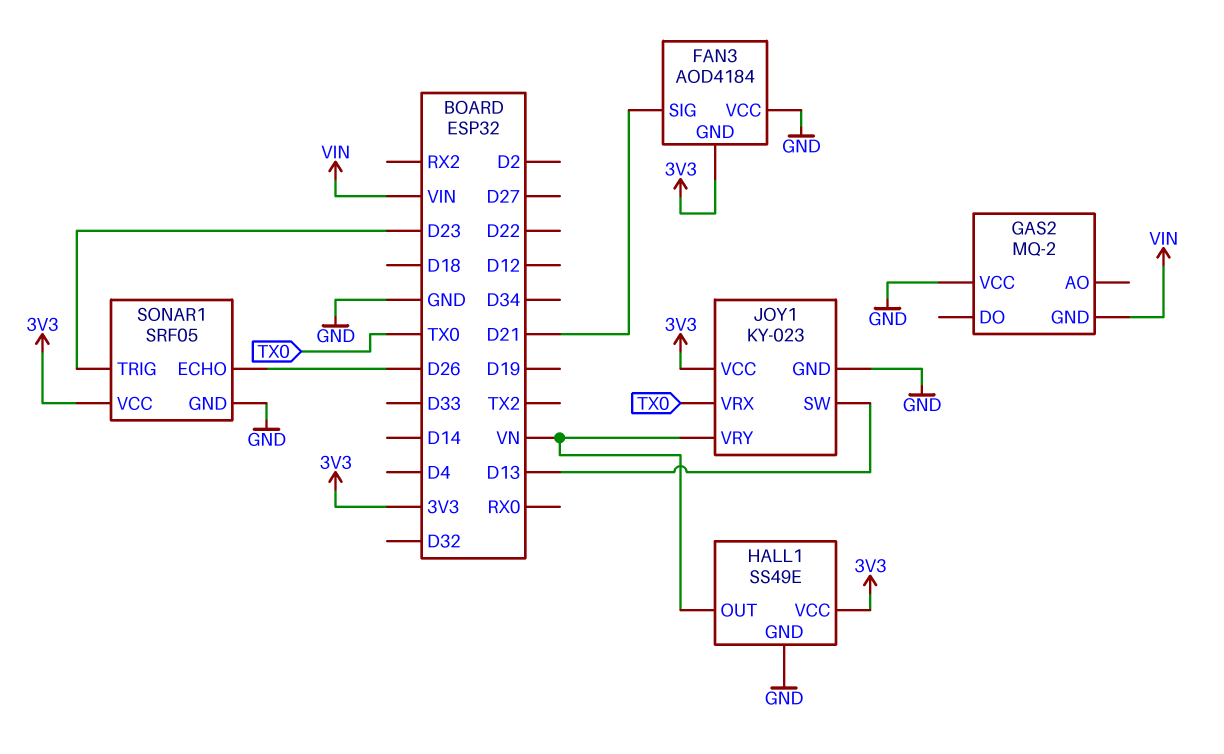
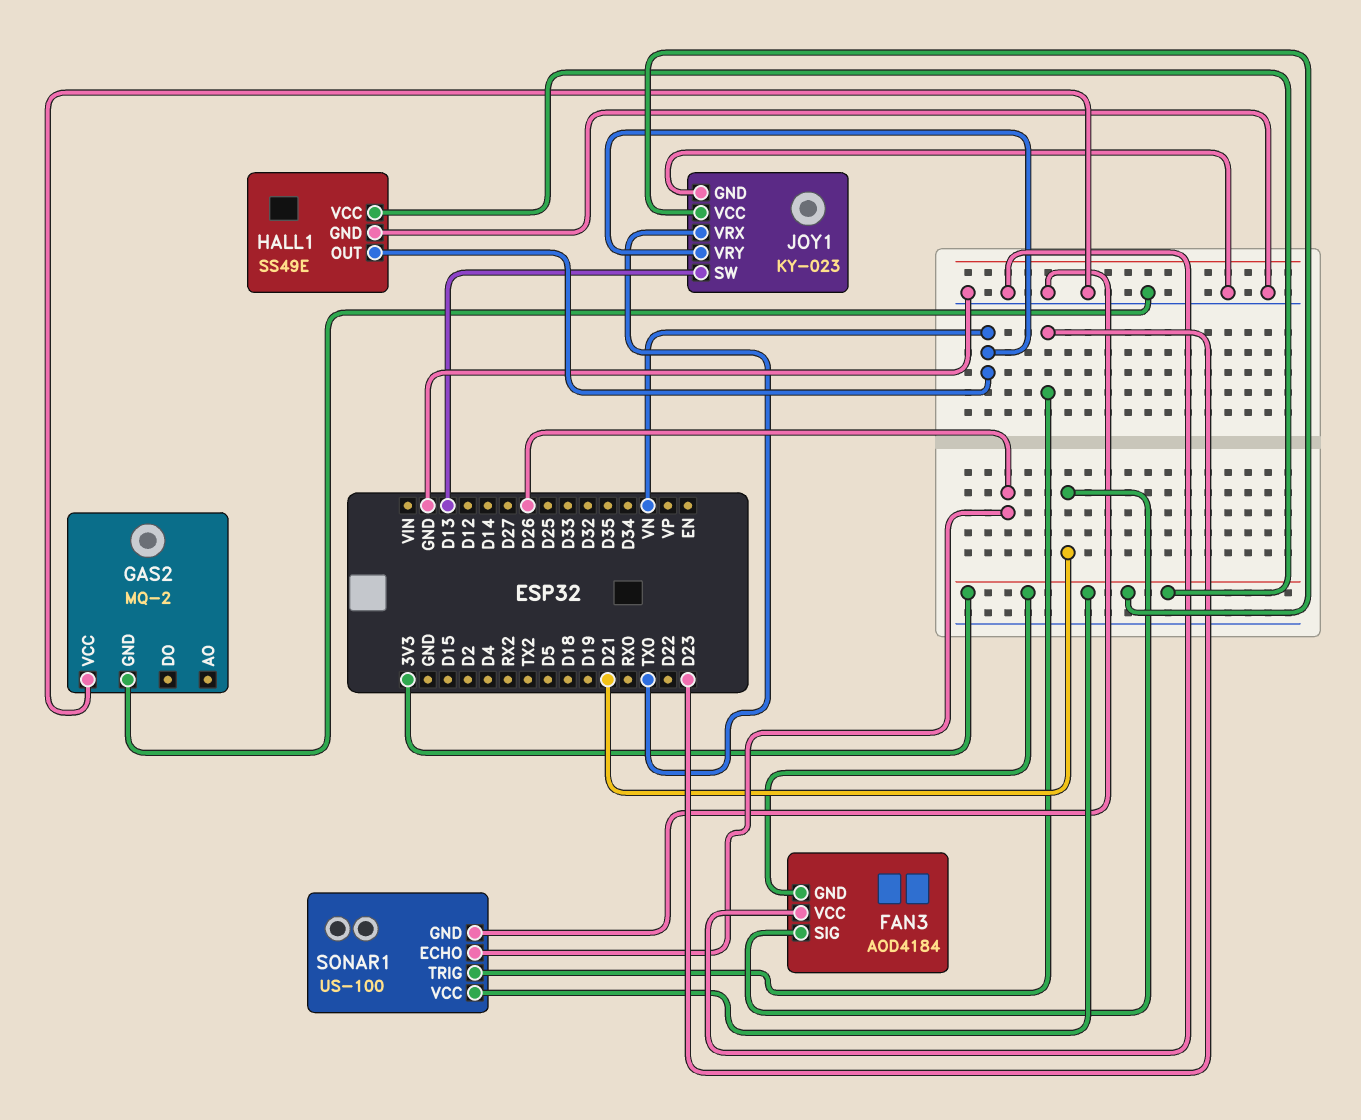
GAS2 pin GND: VIN -> GND
SONAR1: SRF05 -> US-100

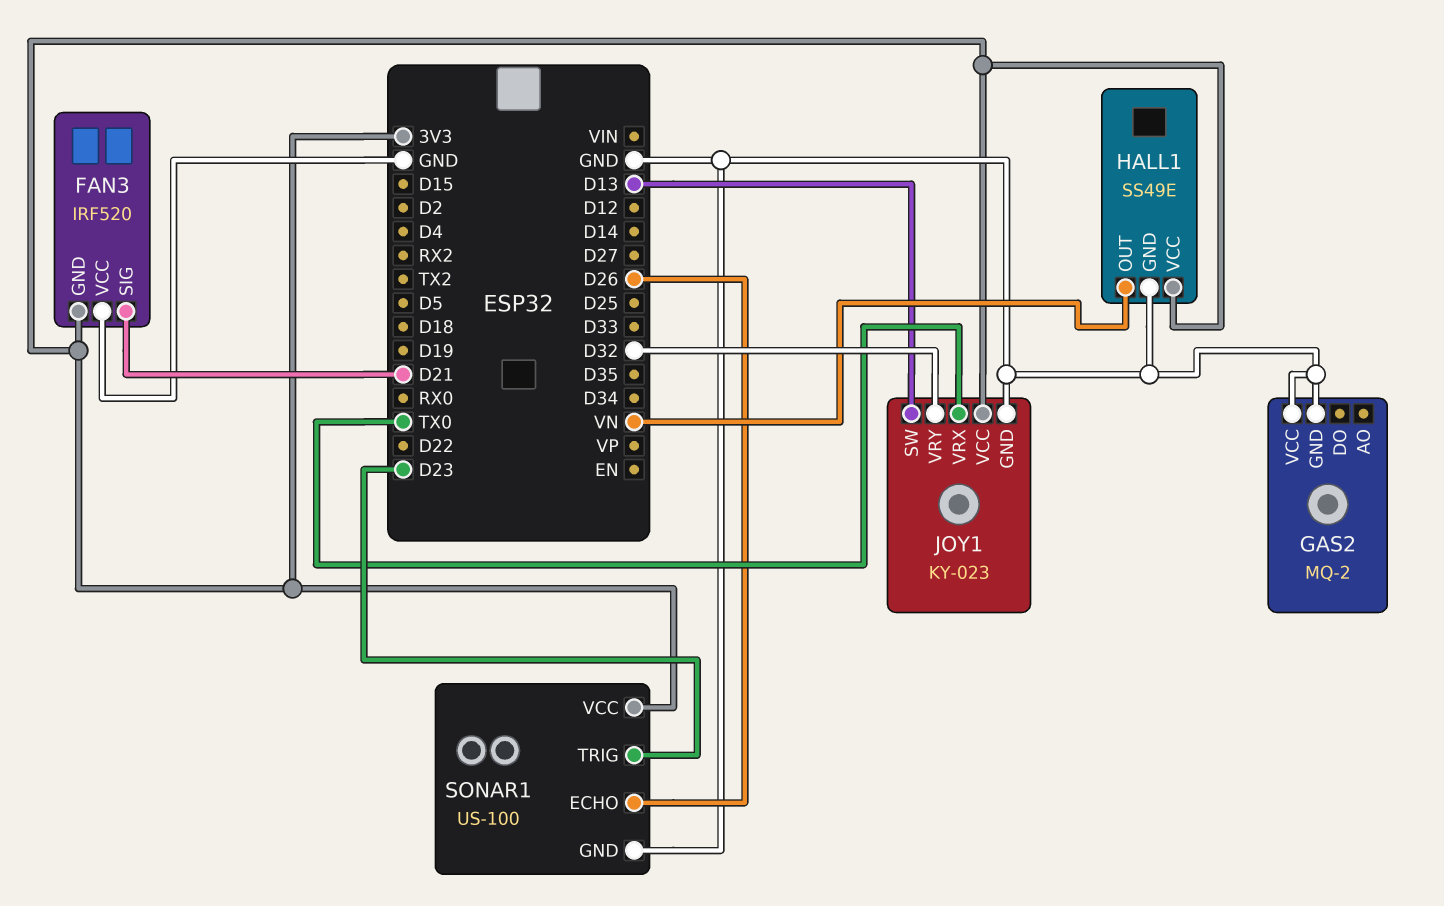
FAN3: AOD4184 -> IRF520
JOY1 pin VRY: VN -> D32

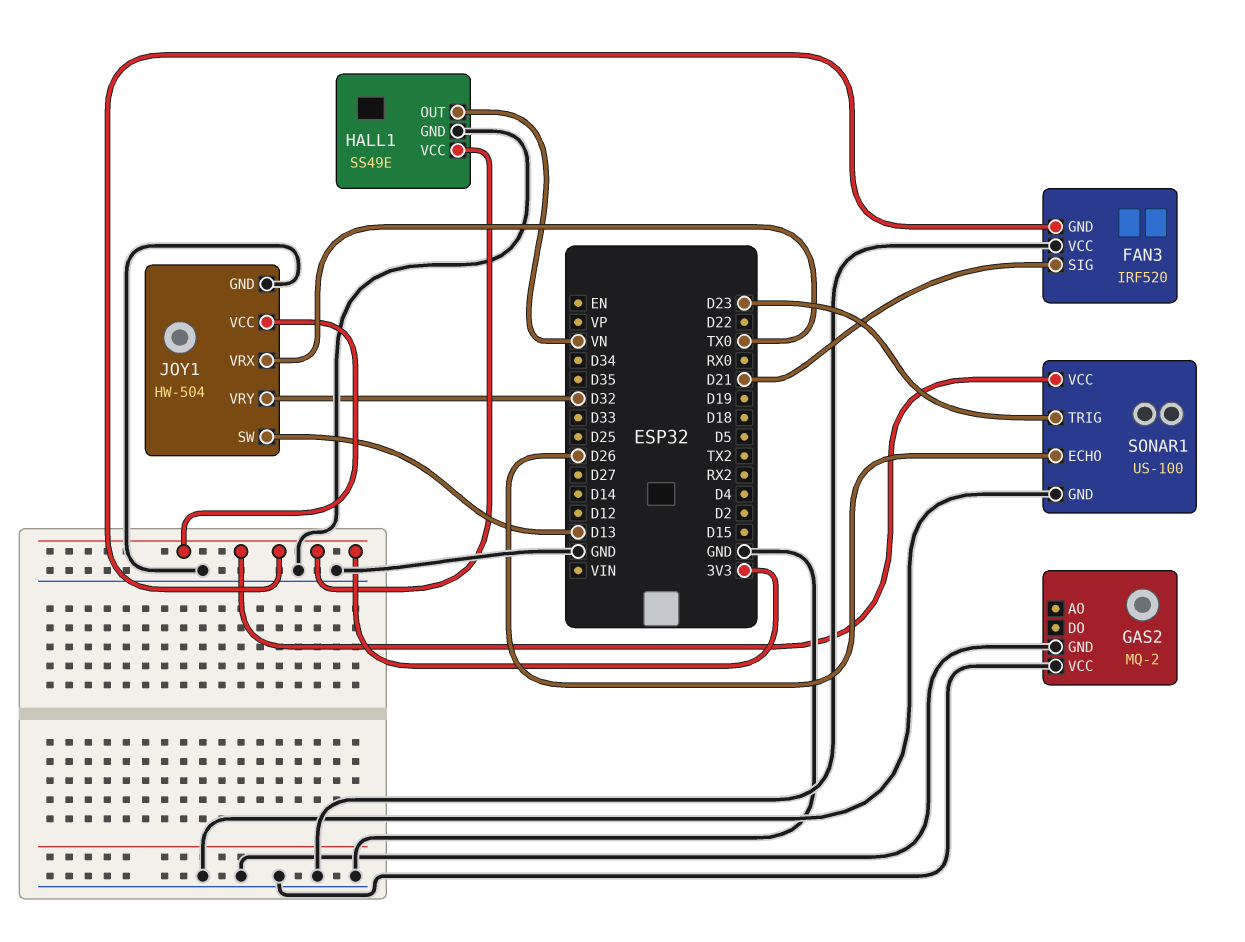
JOY1: KY-023 -> HW-504

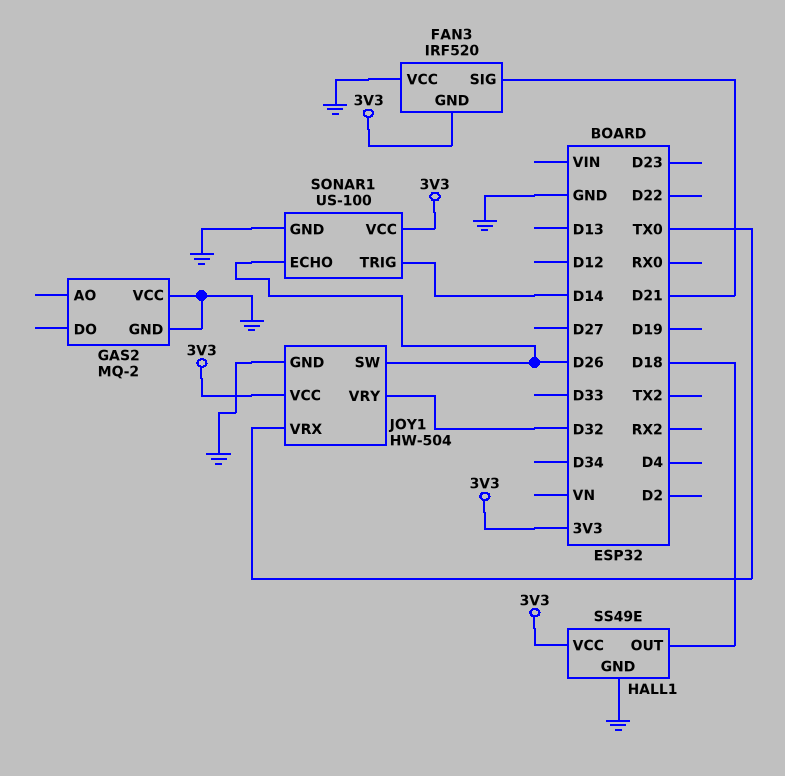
HALL1 pin OUT: VN -> D18
JOY1 pin SW: D13 -> D26
SONAR1 pin TRIG: D23 -> D14

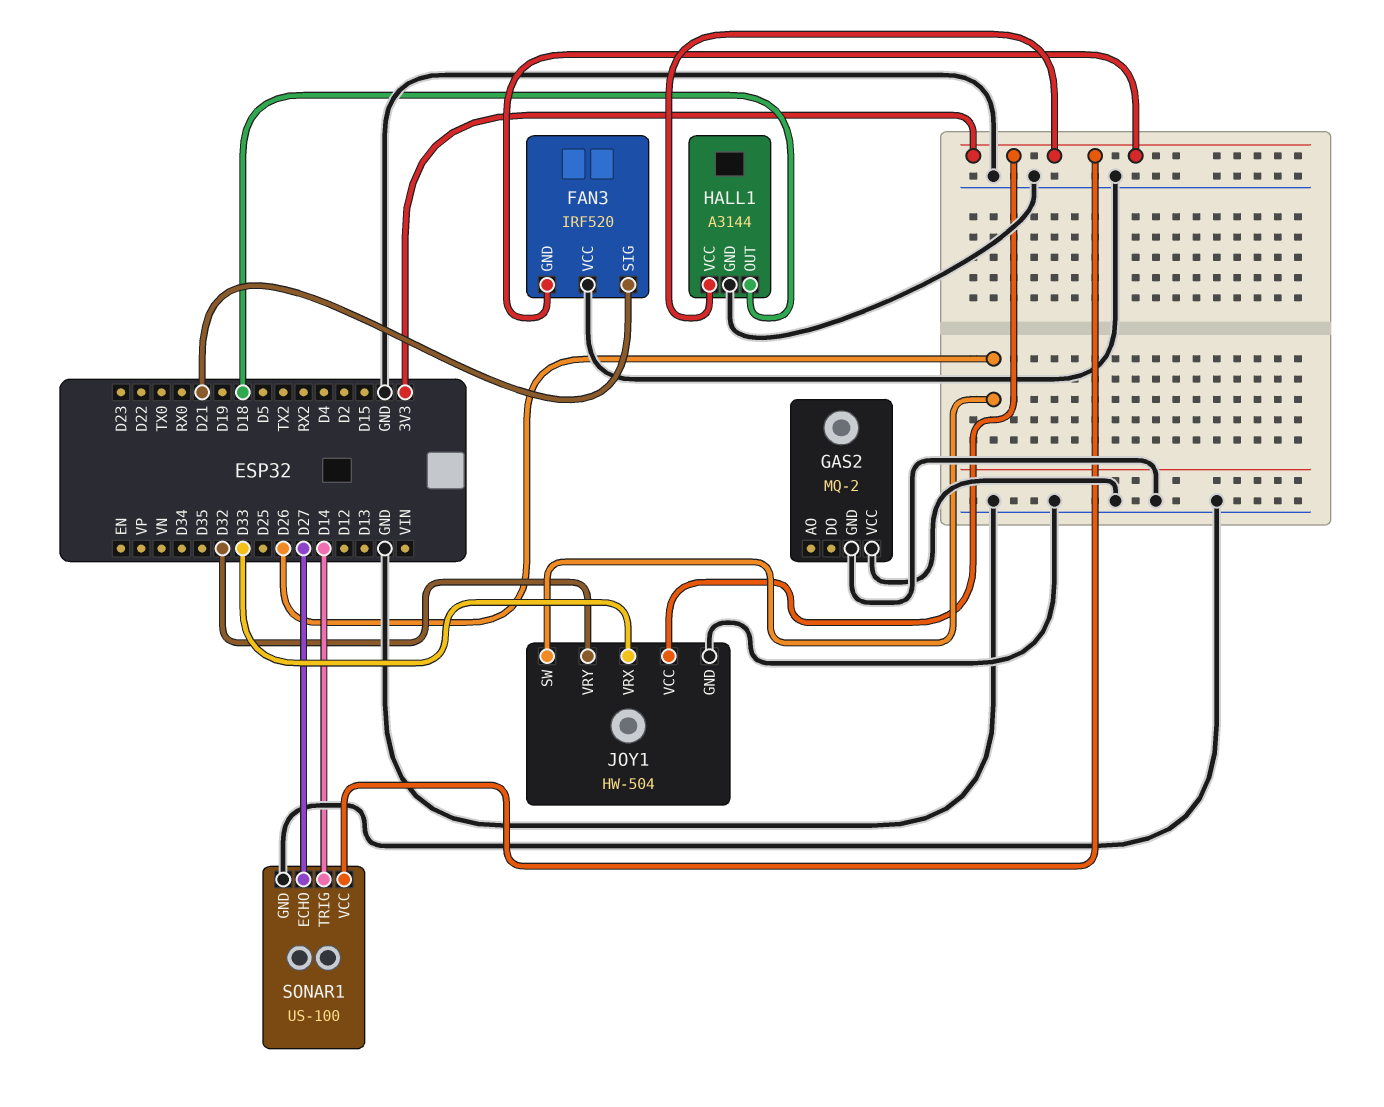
HALL1: SS49E -> A3144
JOY1 pin VRX: TX0 -> D33
SONAR1 pin ECHO: D26 -> D27

